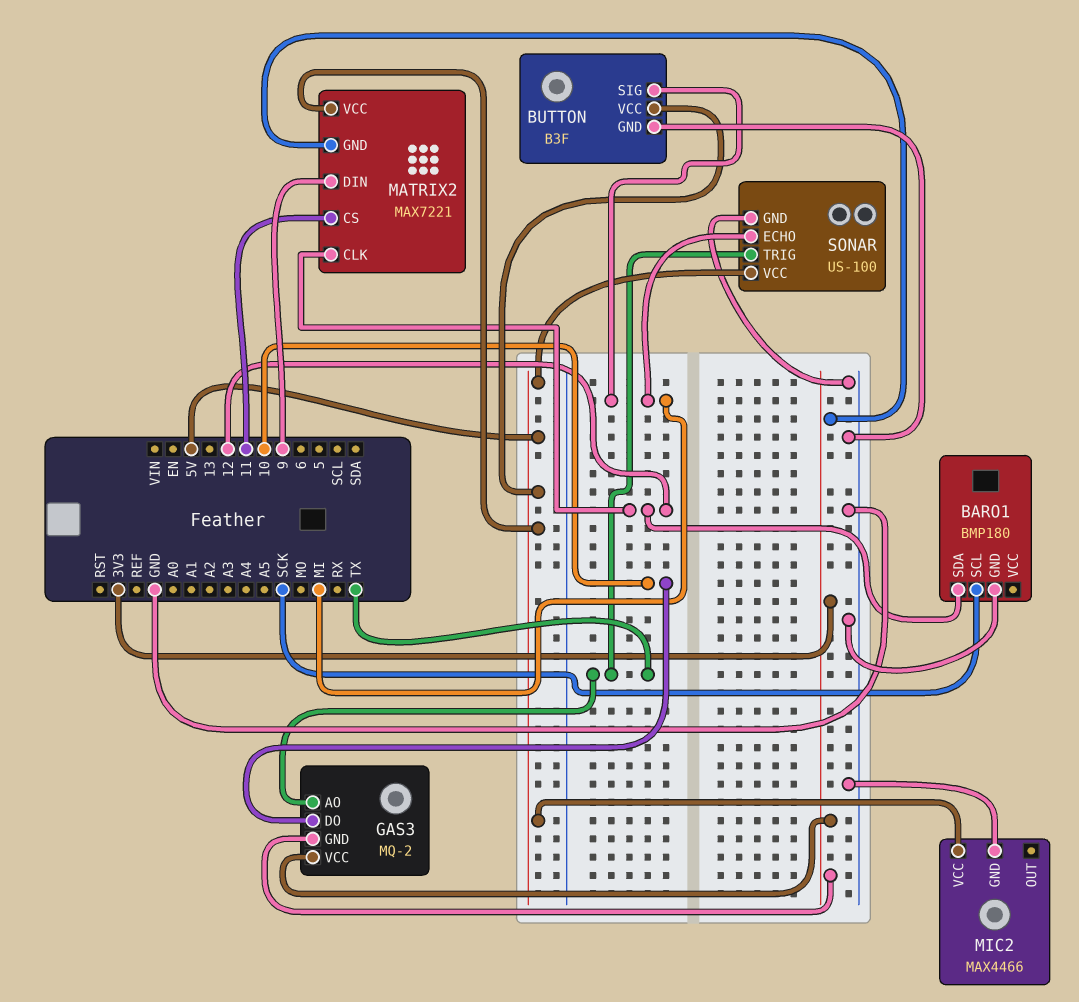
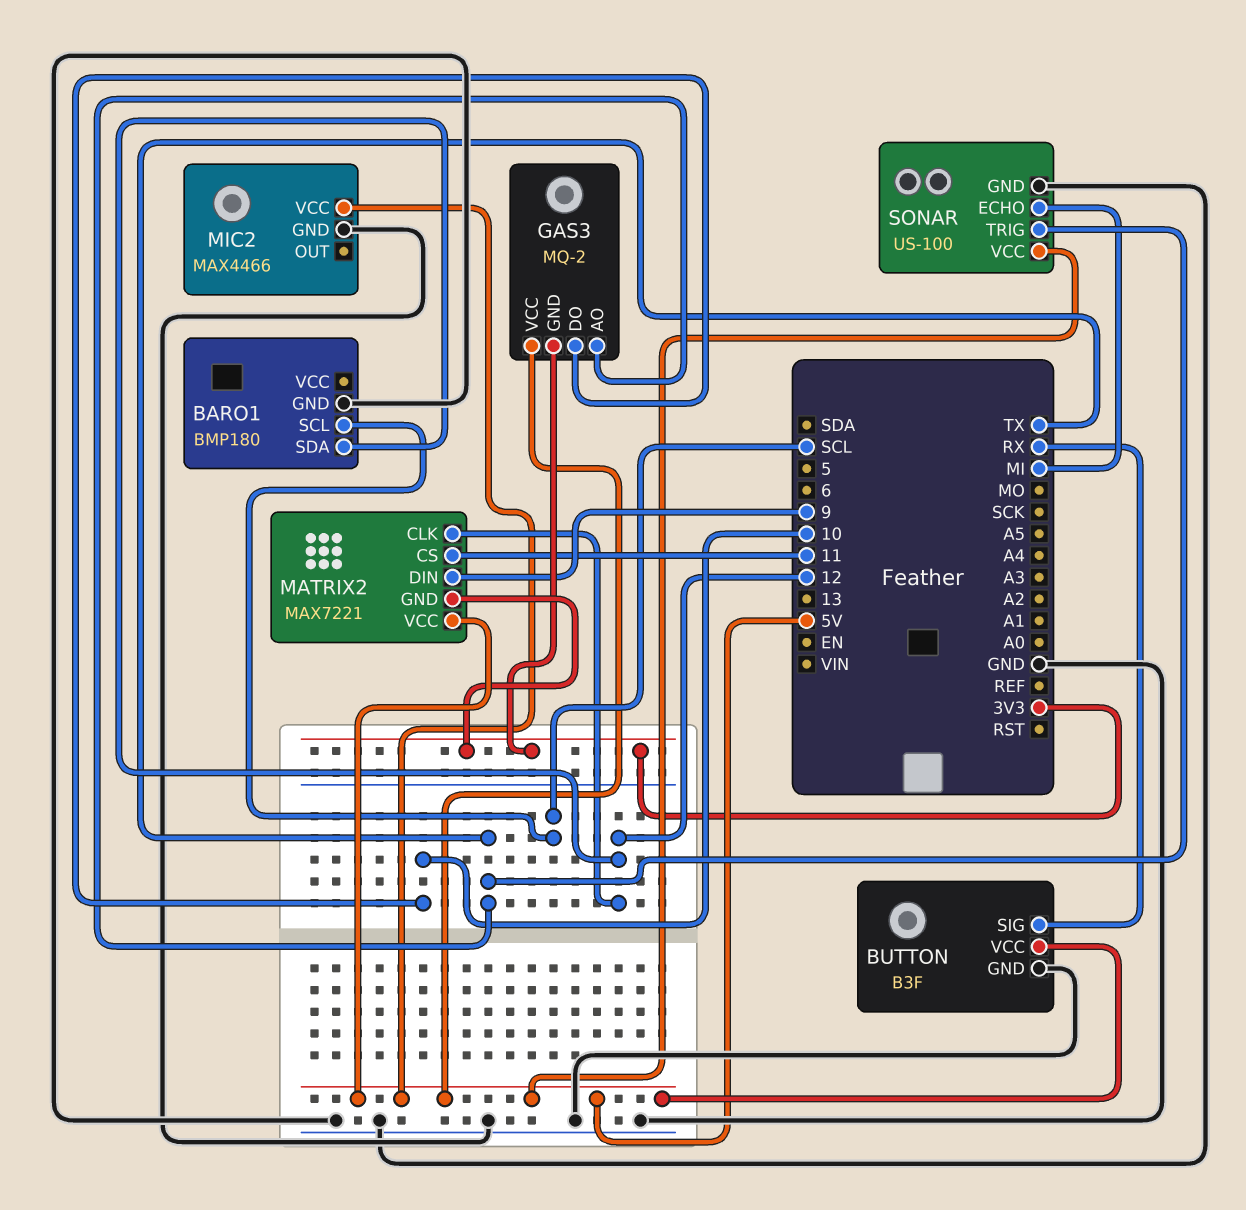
BARO1 pin SCL: SCK -> SCL
BUTTON pin SIG: MI -> RX
GAS3 pin VCC: 3V3 -> 5V

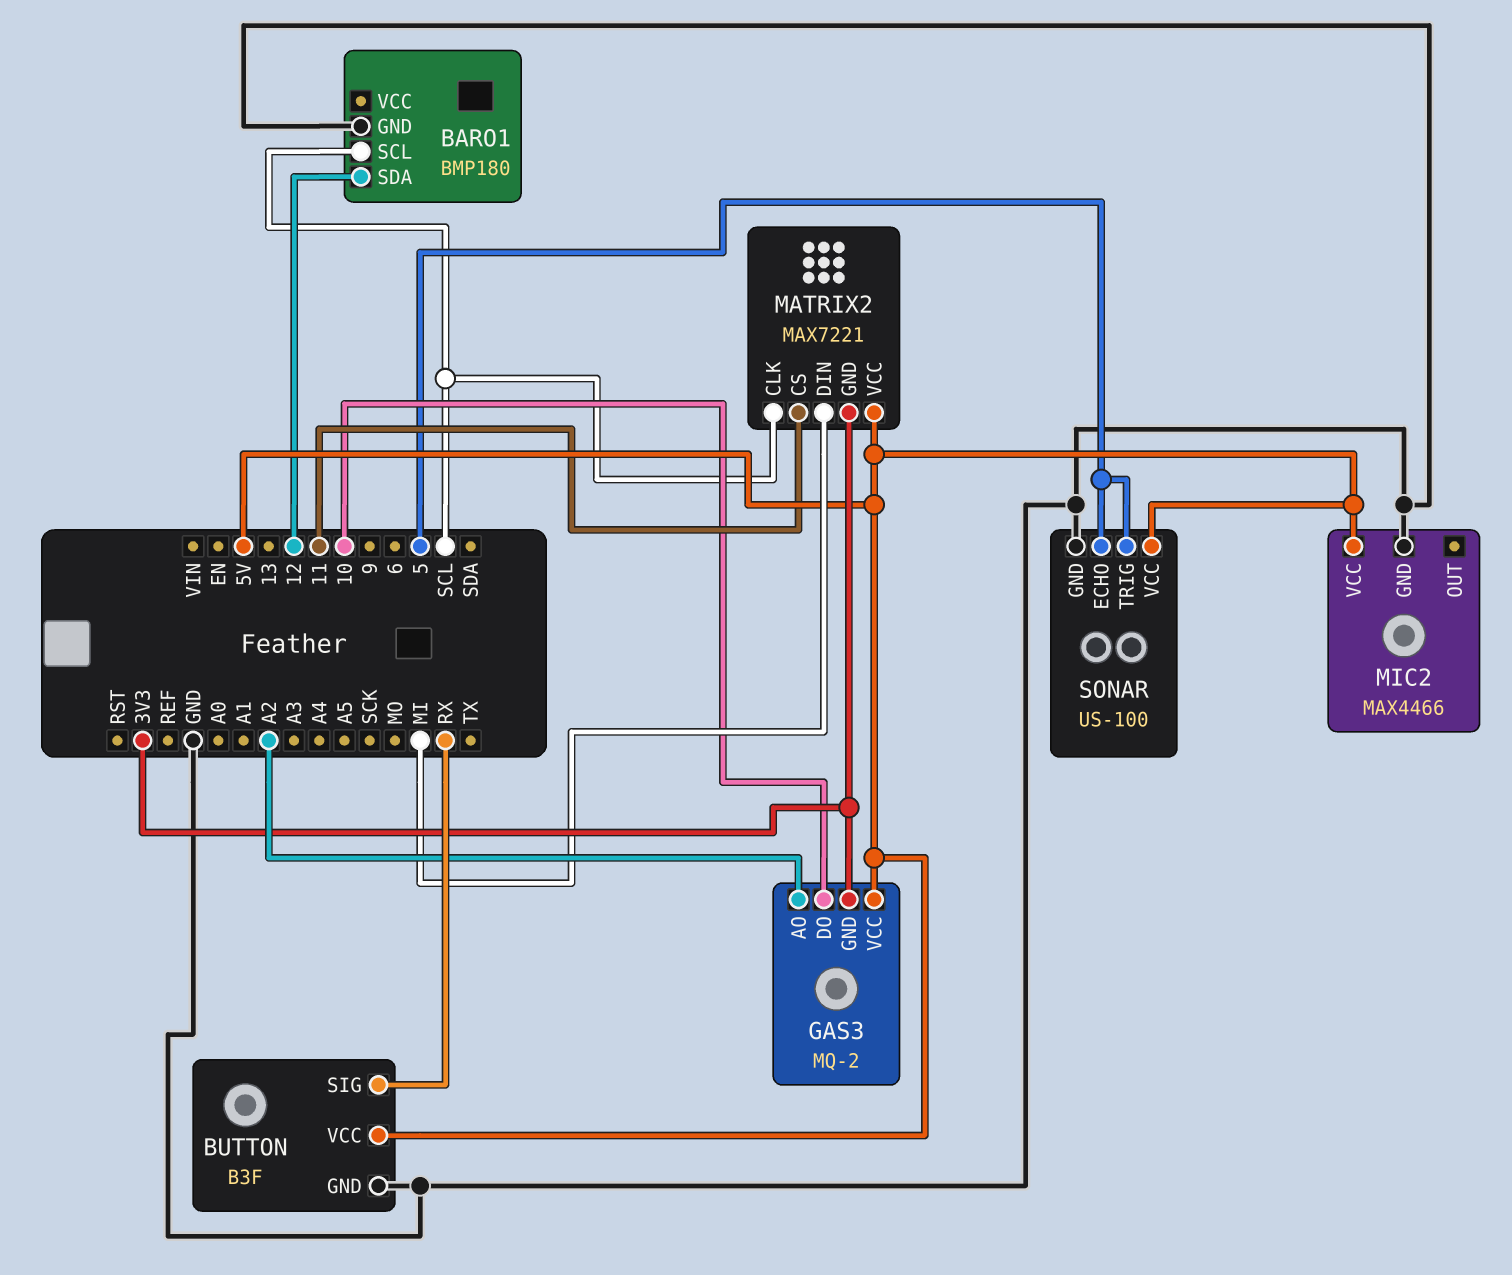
GAS3 pin AO: TX -> A2
MATRIX2 pin CLK: 12 -> SCL
MATRIX2 pin DIN: 9 -> MI
SONAR pin ECHO: MI -> 5
SONAR pin TRIG: TX -> 5

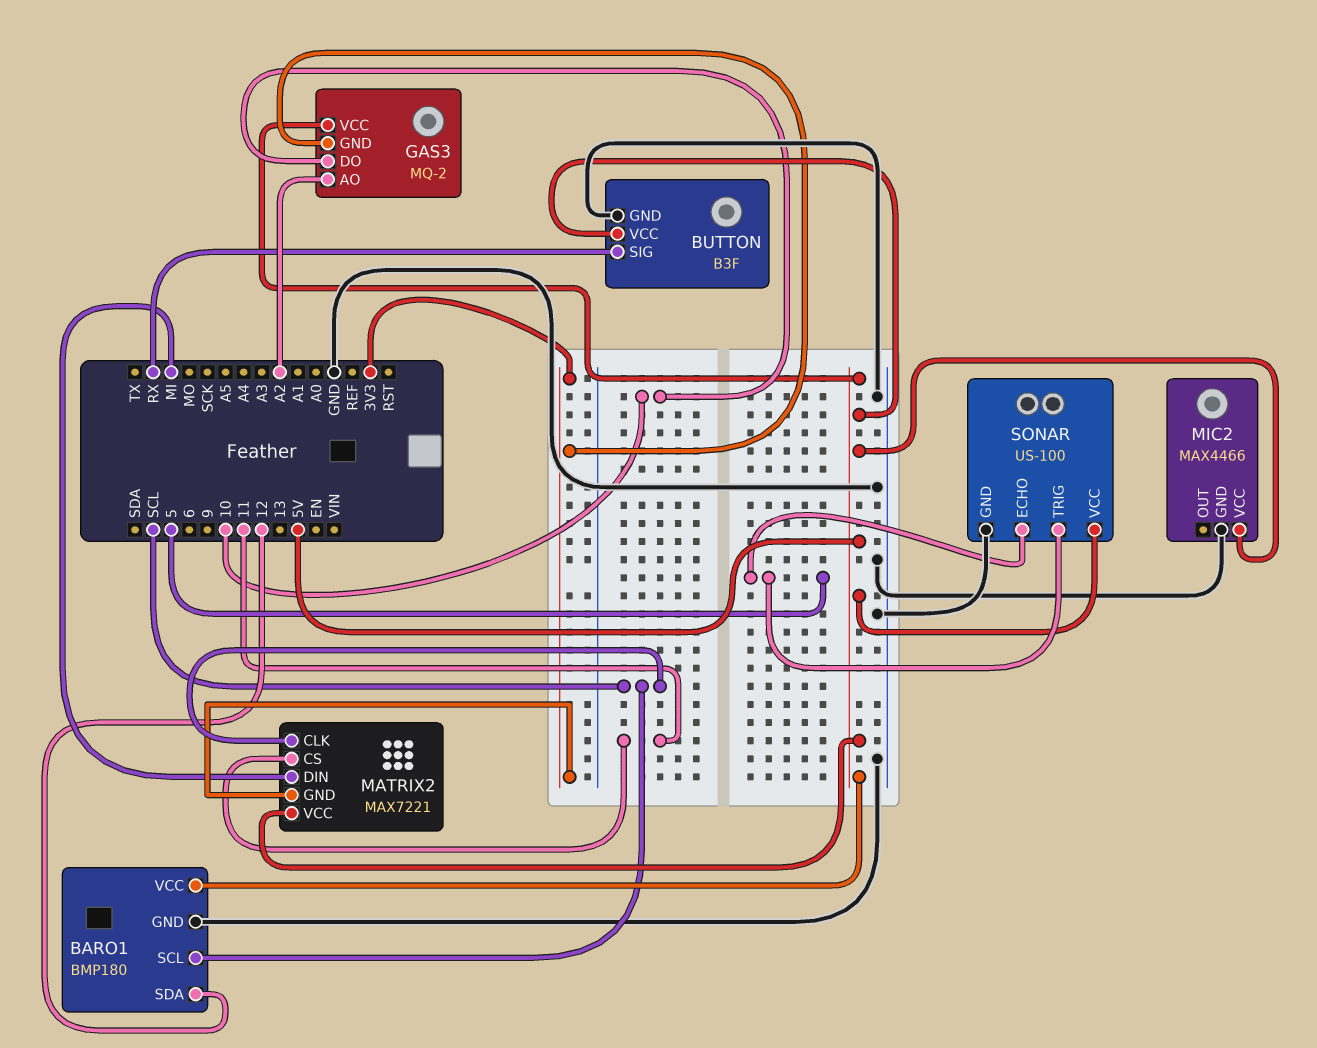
BARO1 pin VCC: none -> 5V

